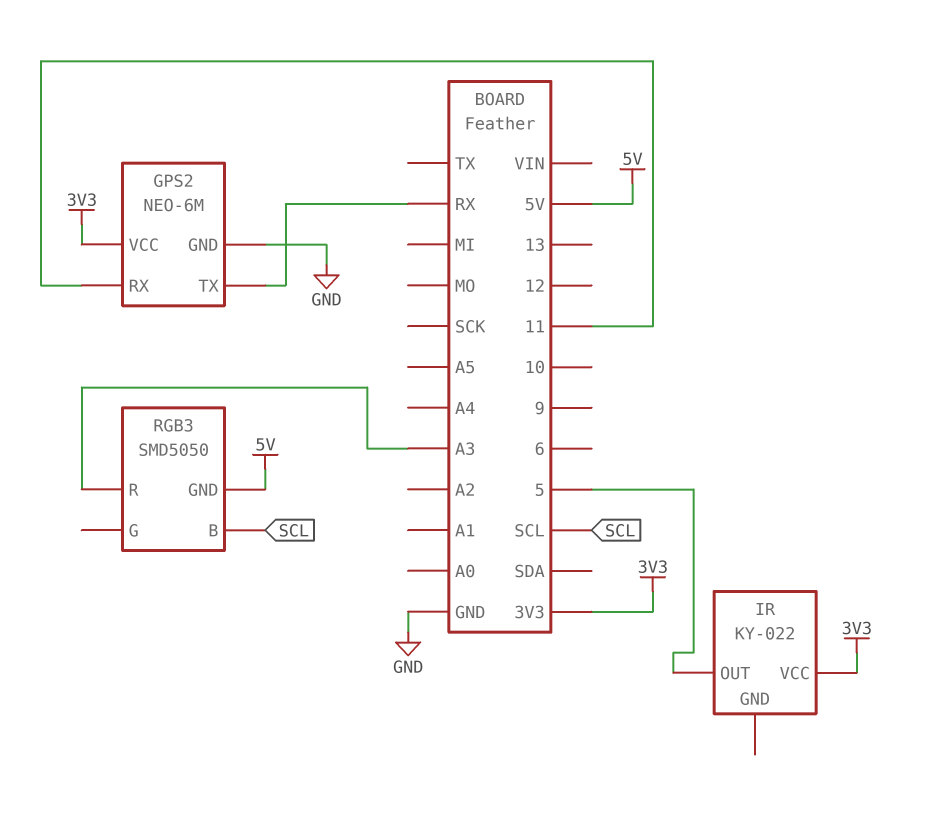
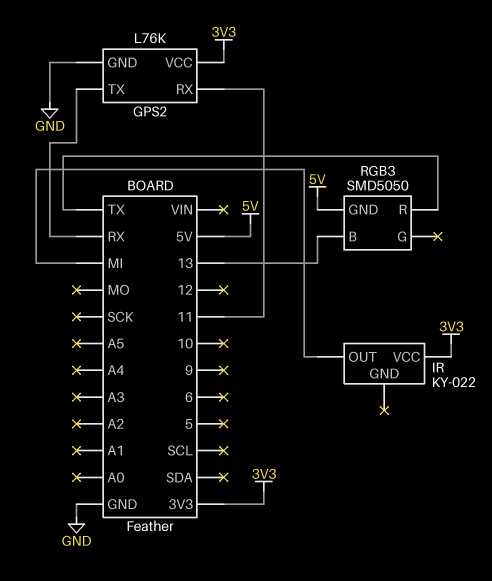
GPS2: NEO-6M -> L76K
IR pin OUT: 5 -> MI
RGB3 pin B: SCL -> 13
RGB3 pin R: A3 -> TX

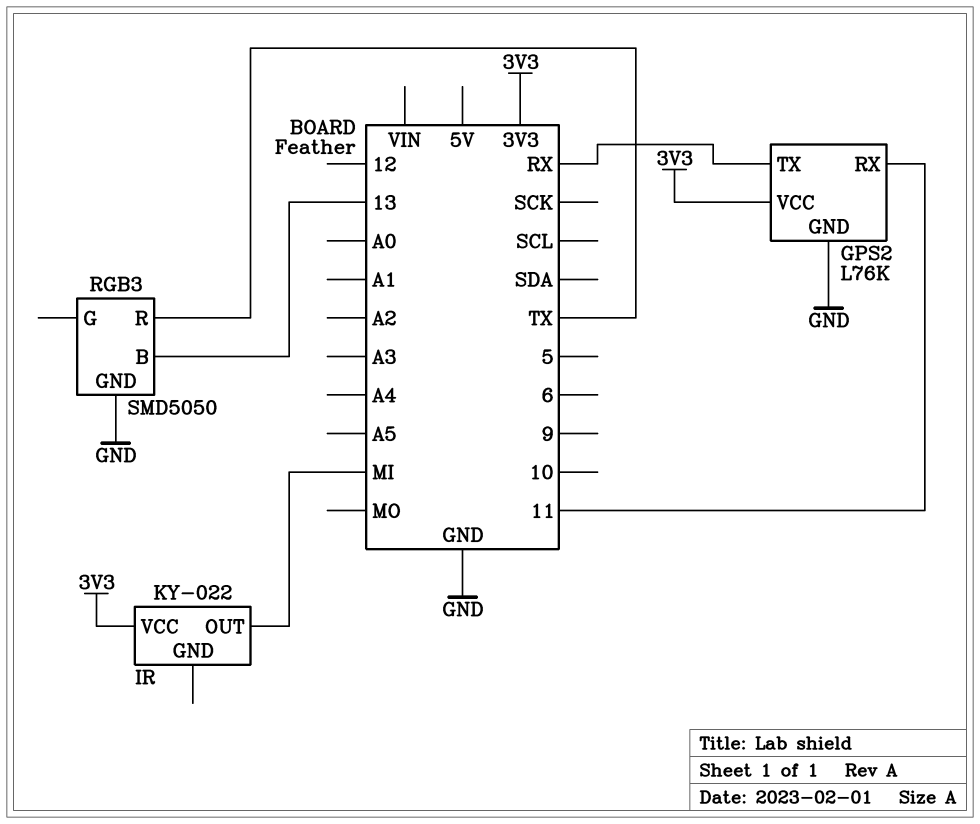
RGB3 pin GND: 5V -> GND

